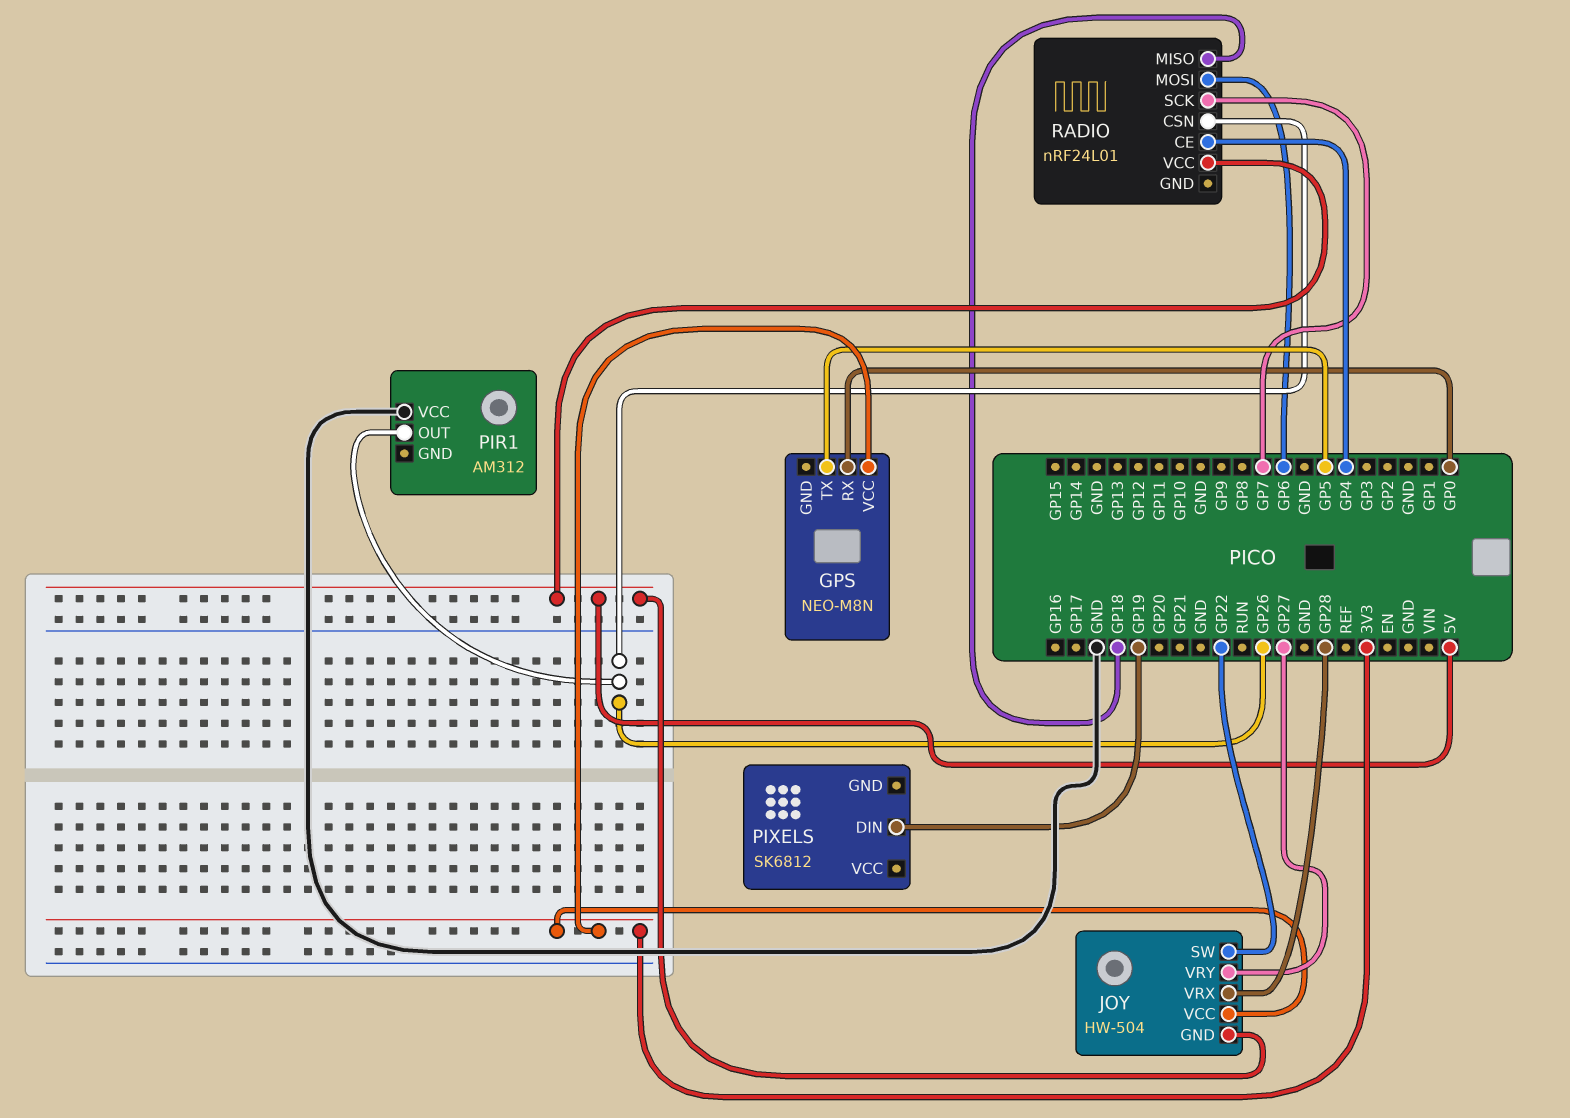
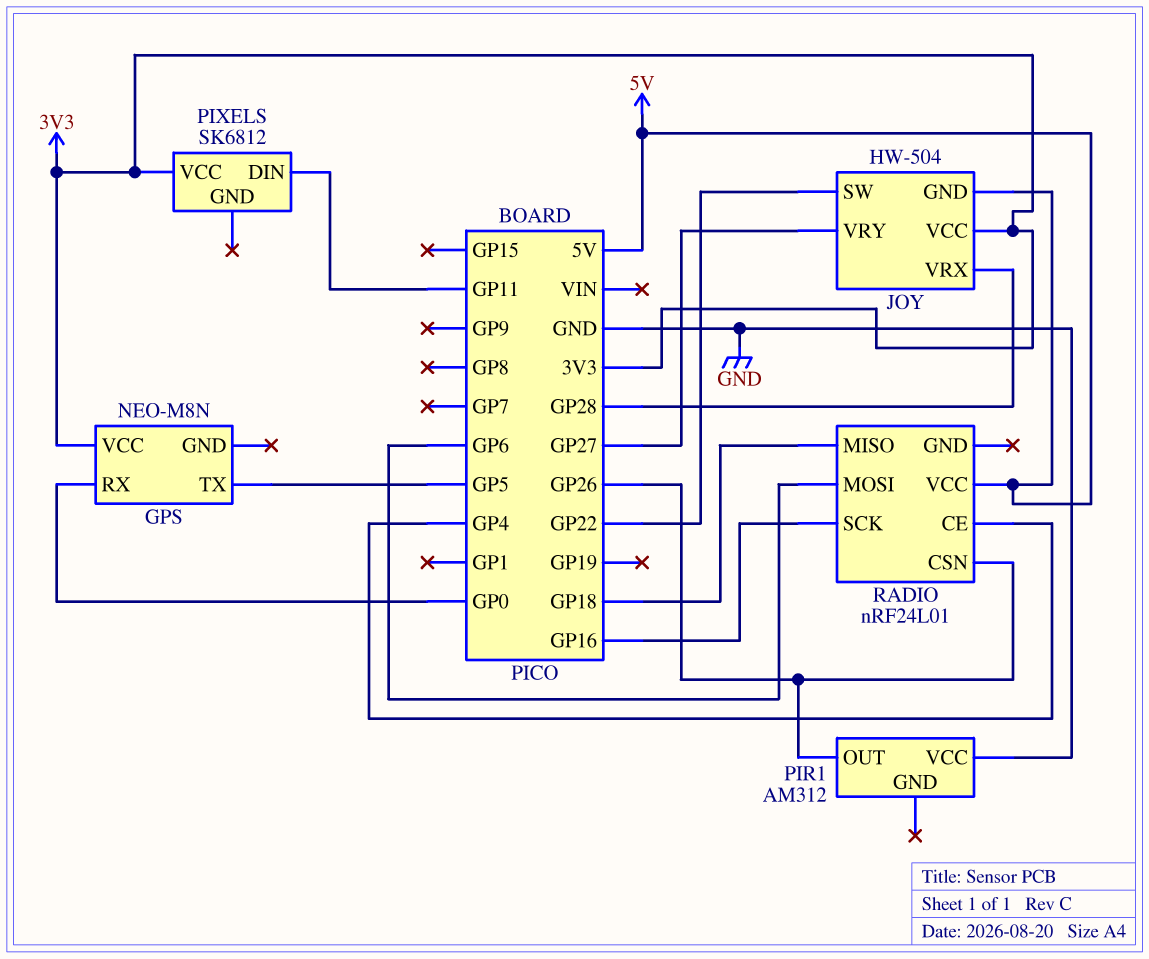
PIXELS pin DIN: GP19 -> GP11
PIXELS pin VCC: none -> 3V3
RADIO pin SCK: GP7 -> GP16

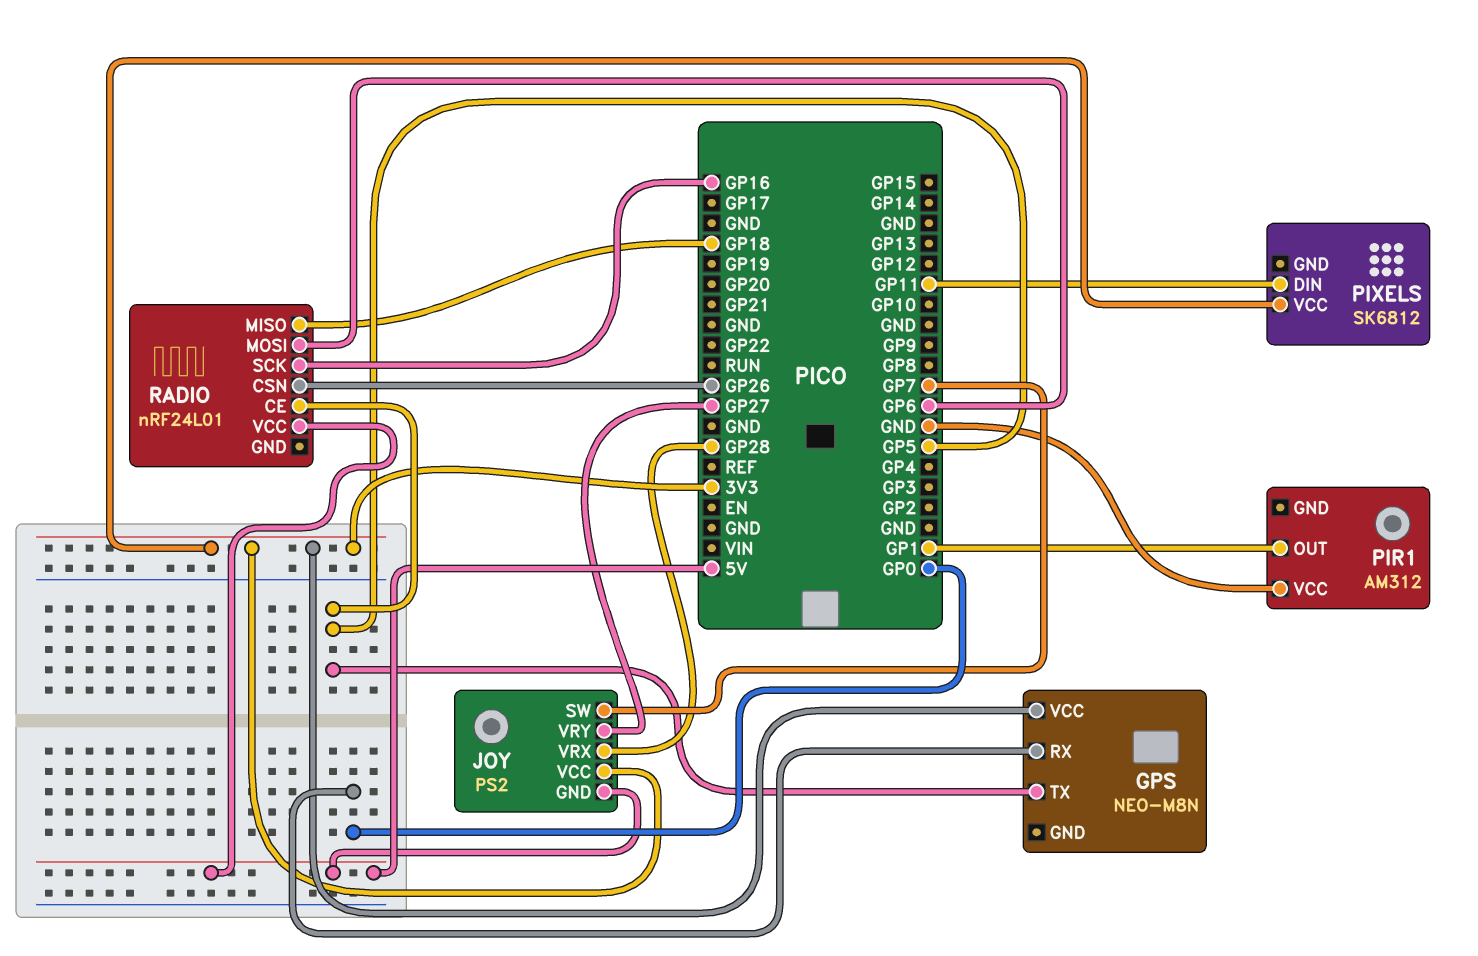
JOY: HW-504 -> PS2
JOY pin SW: GP22 -> GP7
PIR1 pin OUT: GP26 -> GP1
RADIO pin CE: GP4 -> GP5

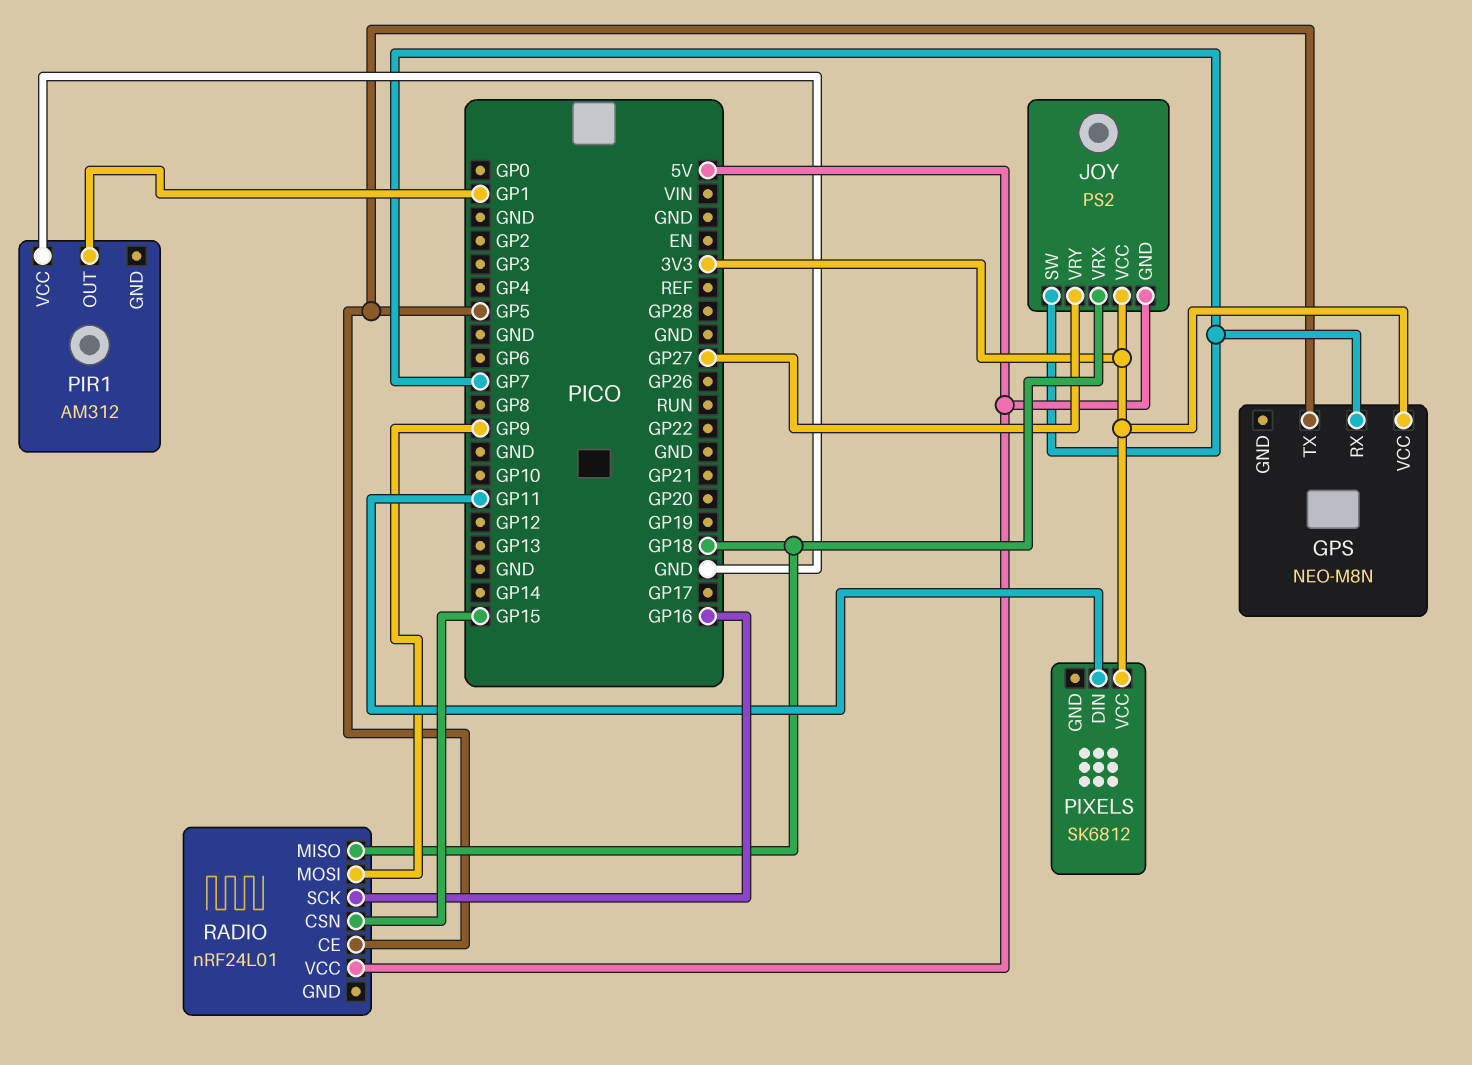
GPS pin RX: GP0 -> GP7
JOY pin VRX: GP28 -> GP18
RADIO pin CSN: GP26 -> GP15
RADIO pin MOSI: GP6 -> GP9

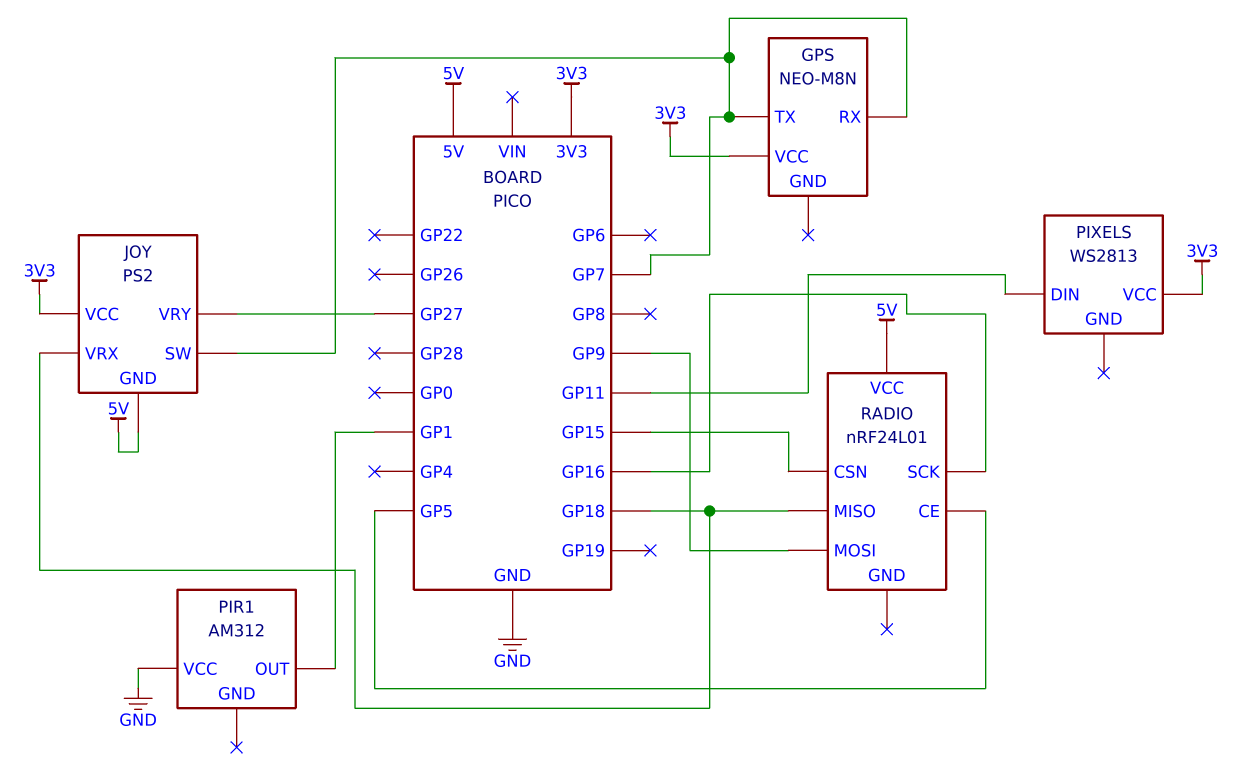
GPS pin TX: GP5 -> GP7
PIXELS: SK6812 -> WS2813

